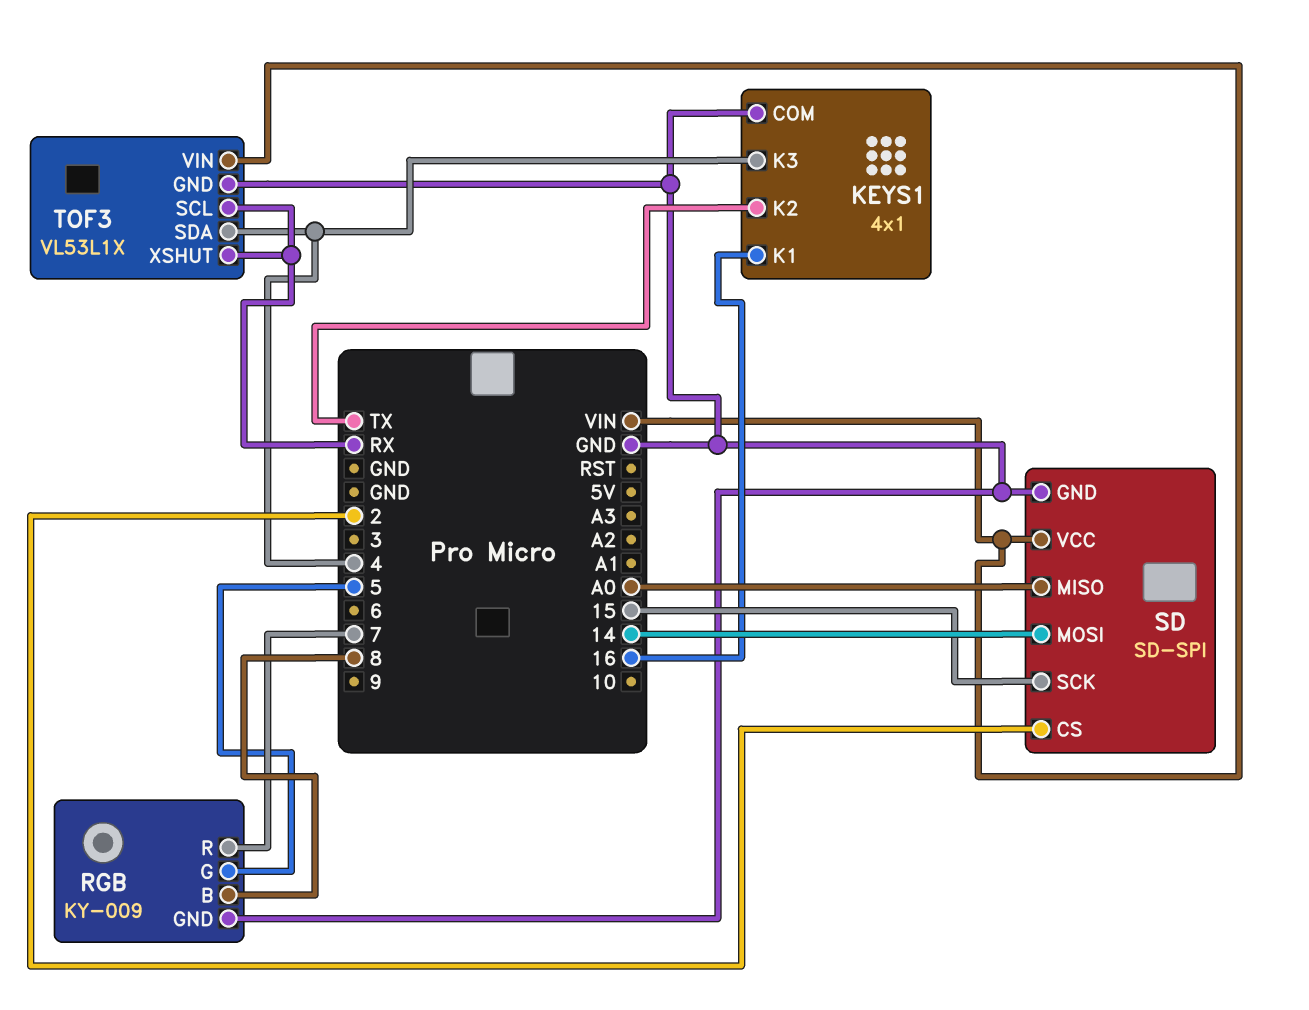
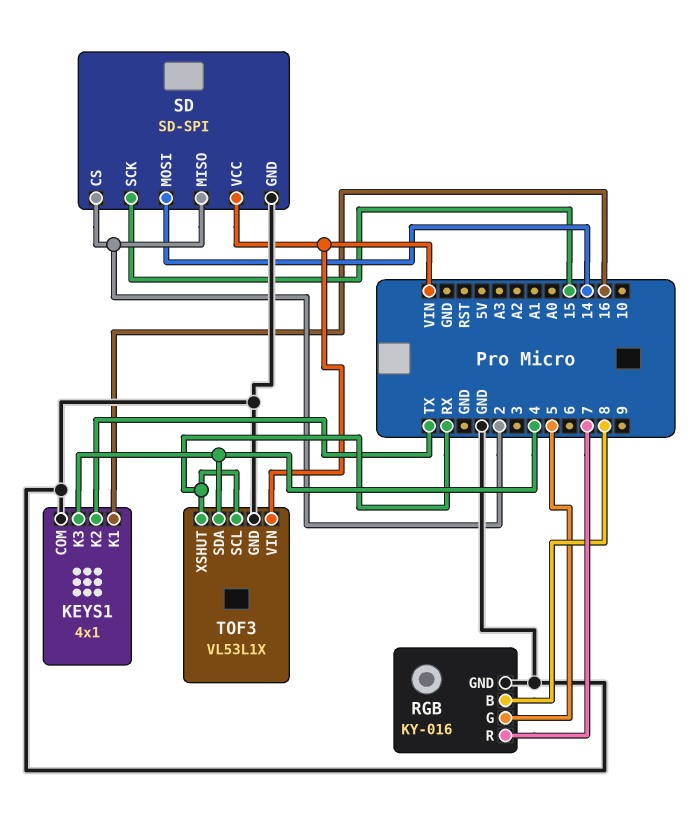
RGB: KY-009 -> KY-016
SD pin MISO: A0 -> 2

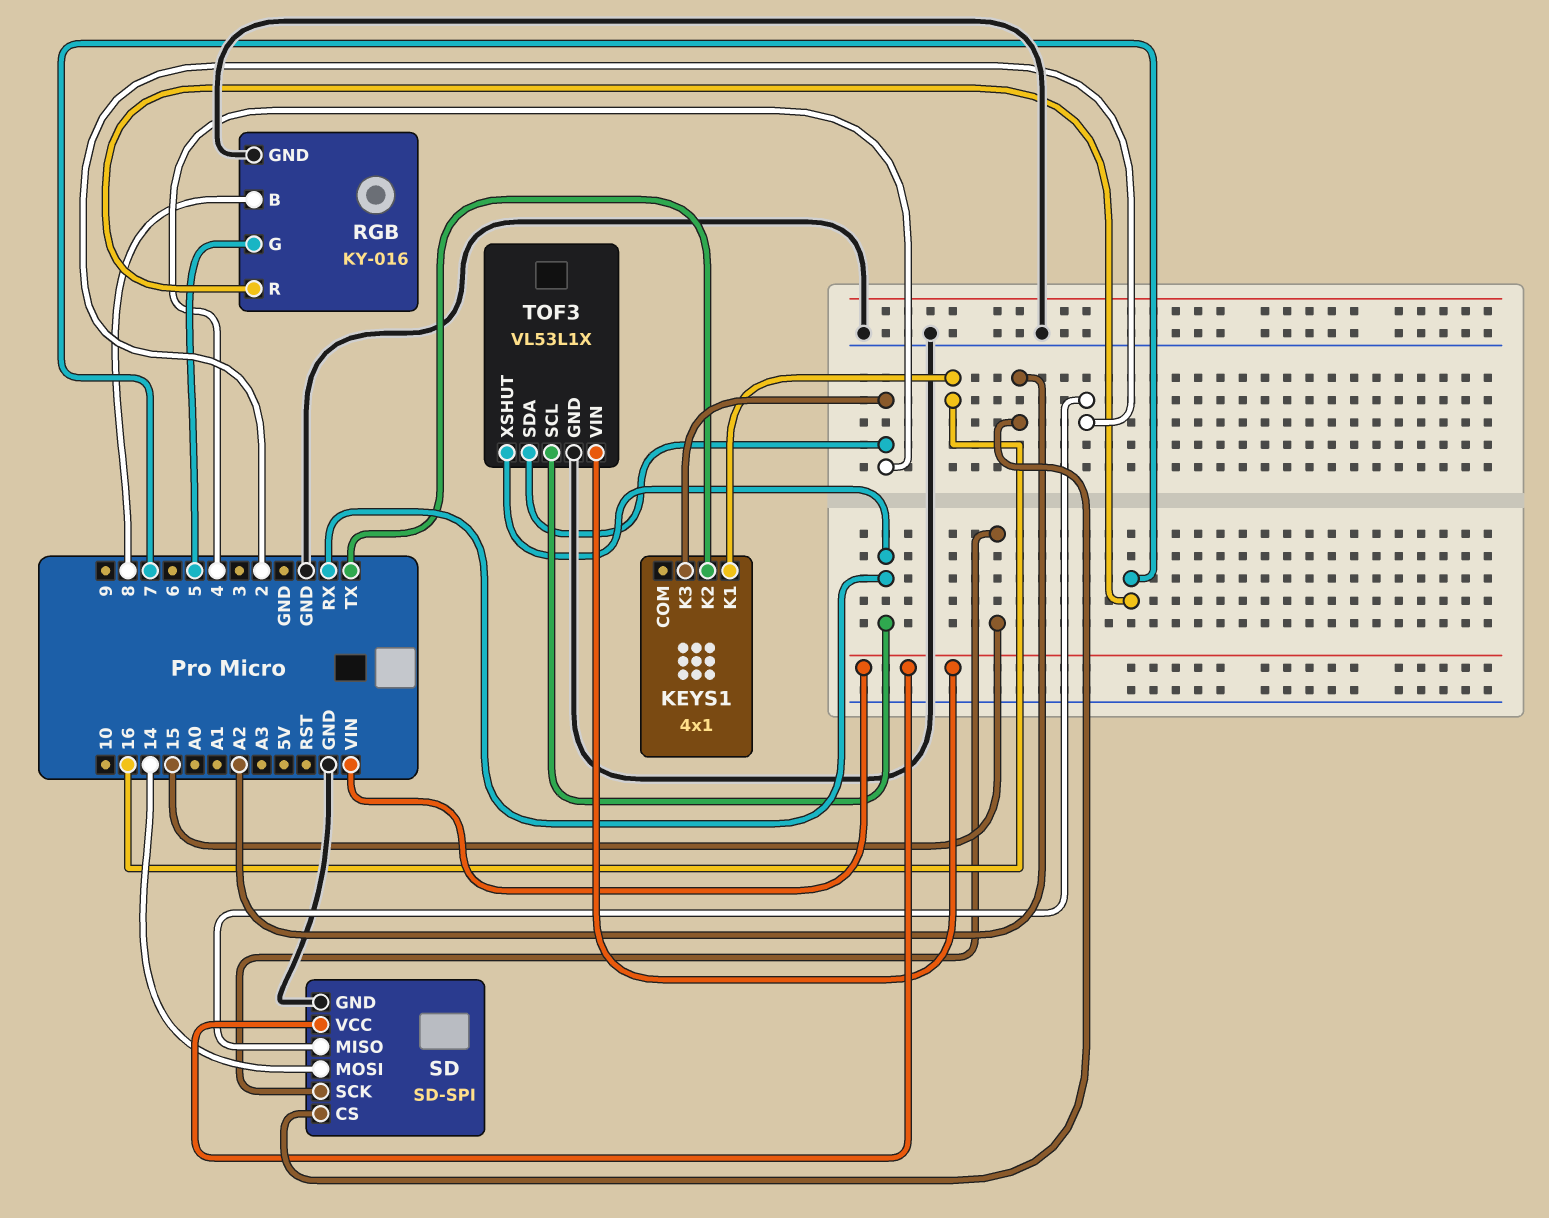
KEYS1 pin COM: GND -> none
SD pin CS: 2 -> A2

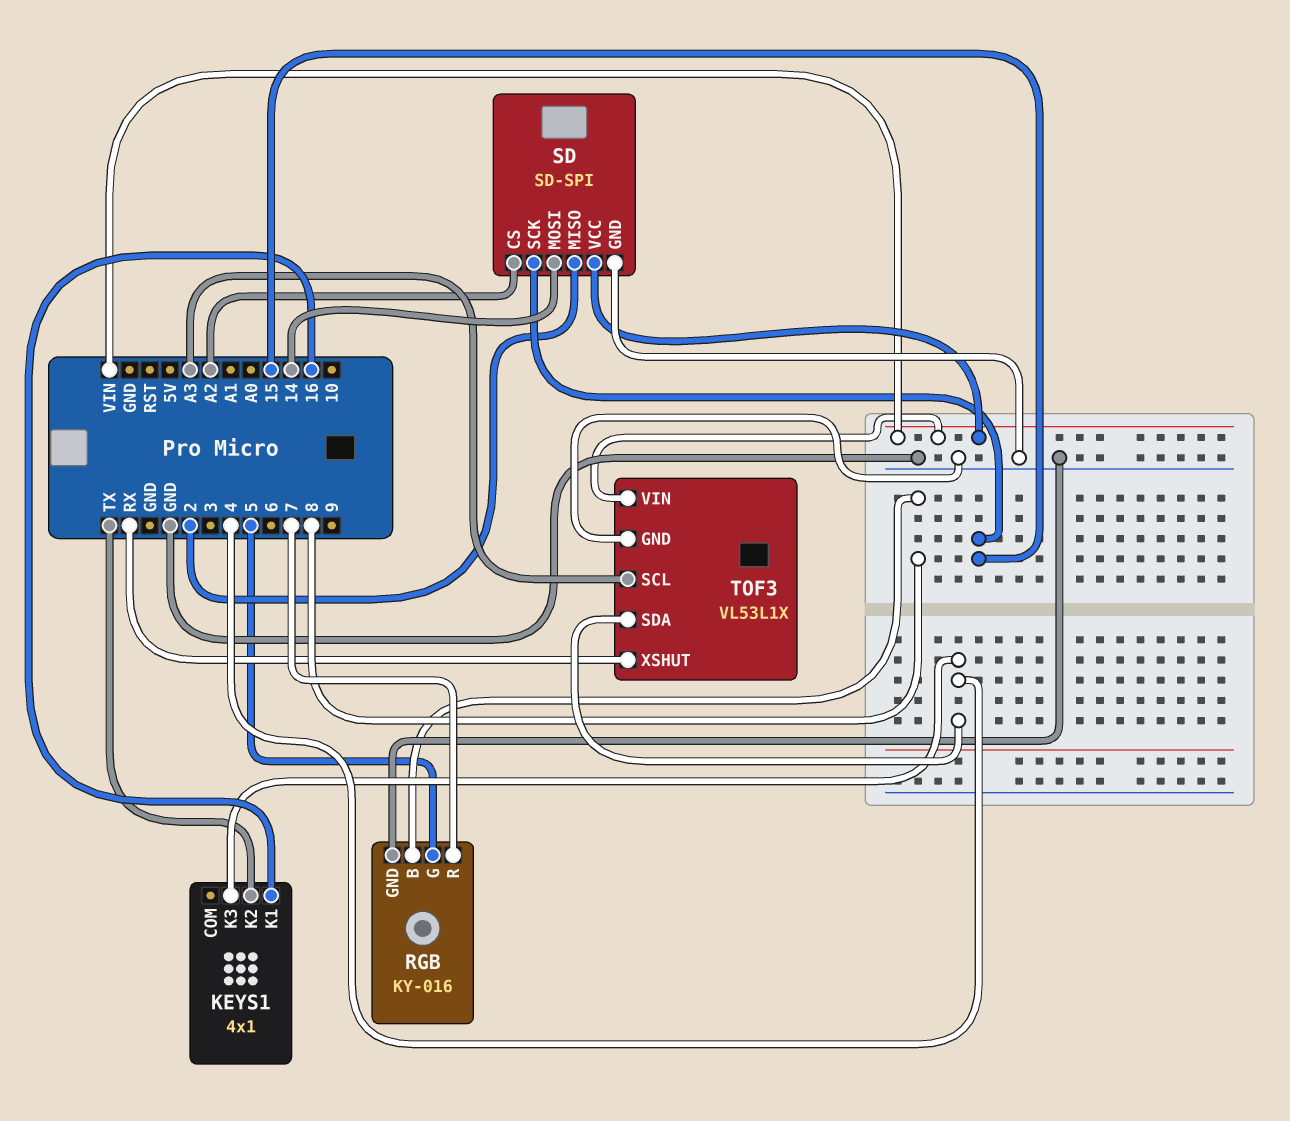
TOF3 pin SCL: RX -> A3

